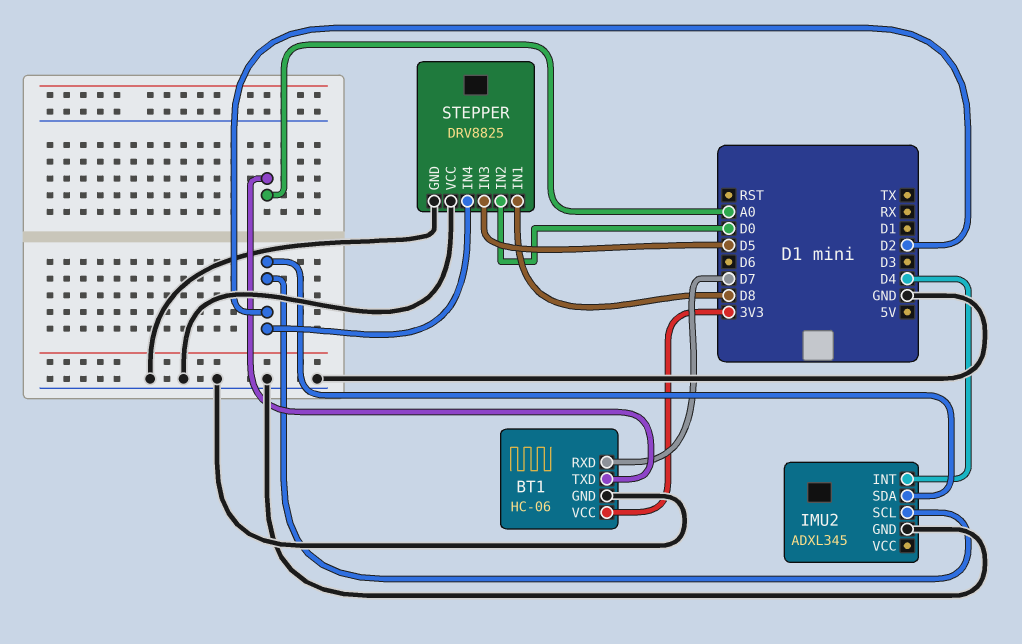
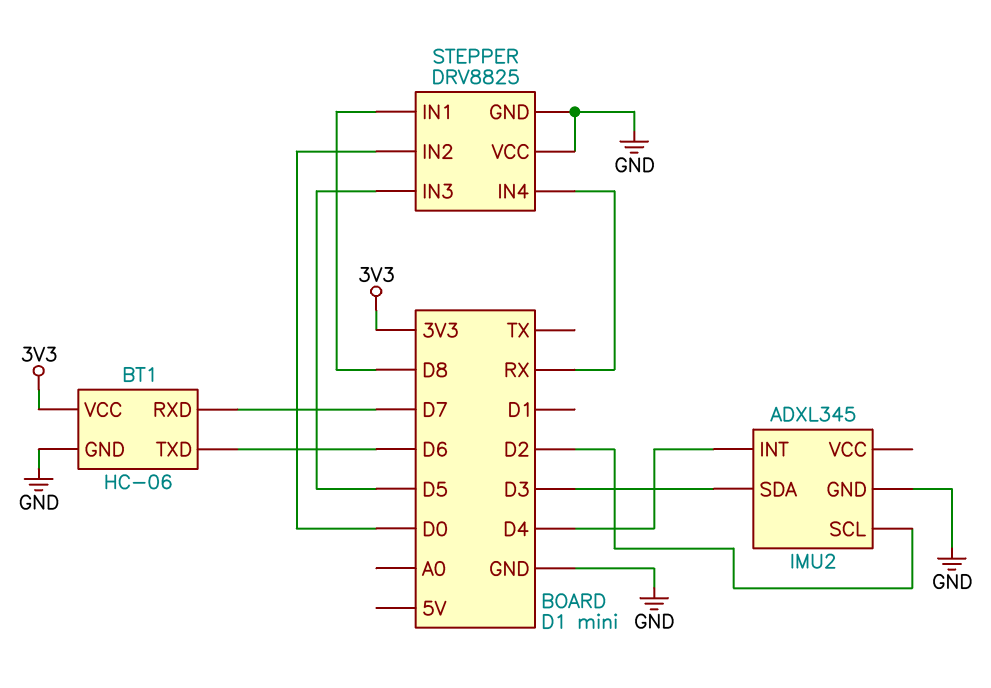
BT1 pin TXD: A0 -> D6
IMU2 pin SDA: D2 -> D3
STEPPER pin IN4: D2 -> RX

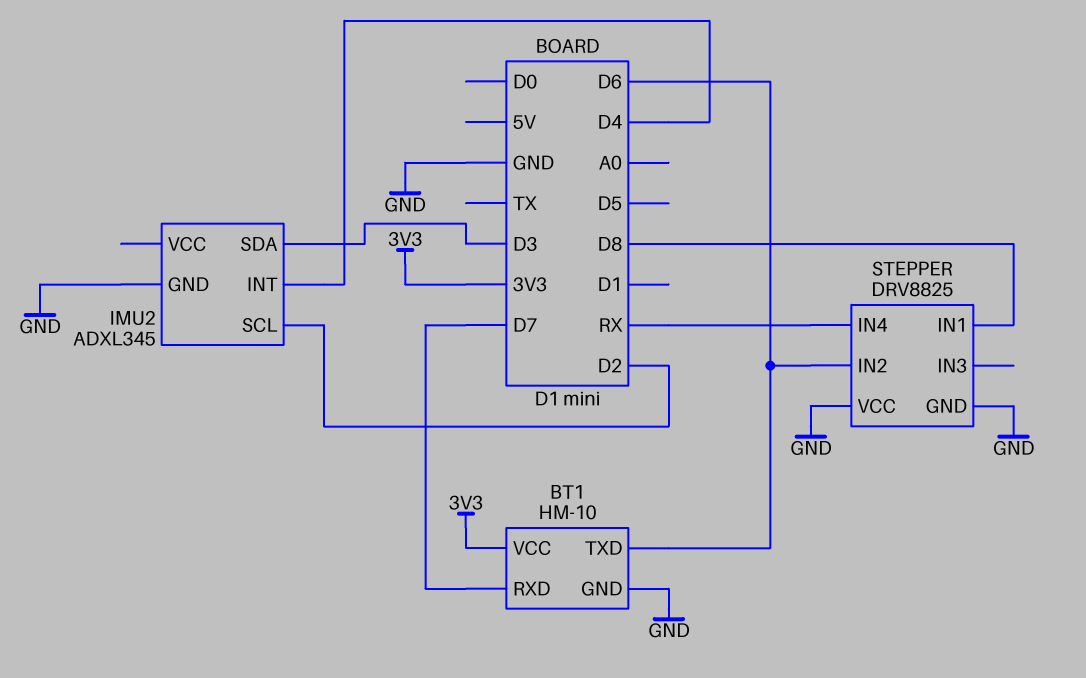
BT1: HC-06 -> HM-10
STEPPER pin IN2: D0 -> D6
STEPPER pin IN3: D5 -> none

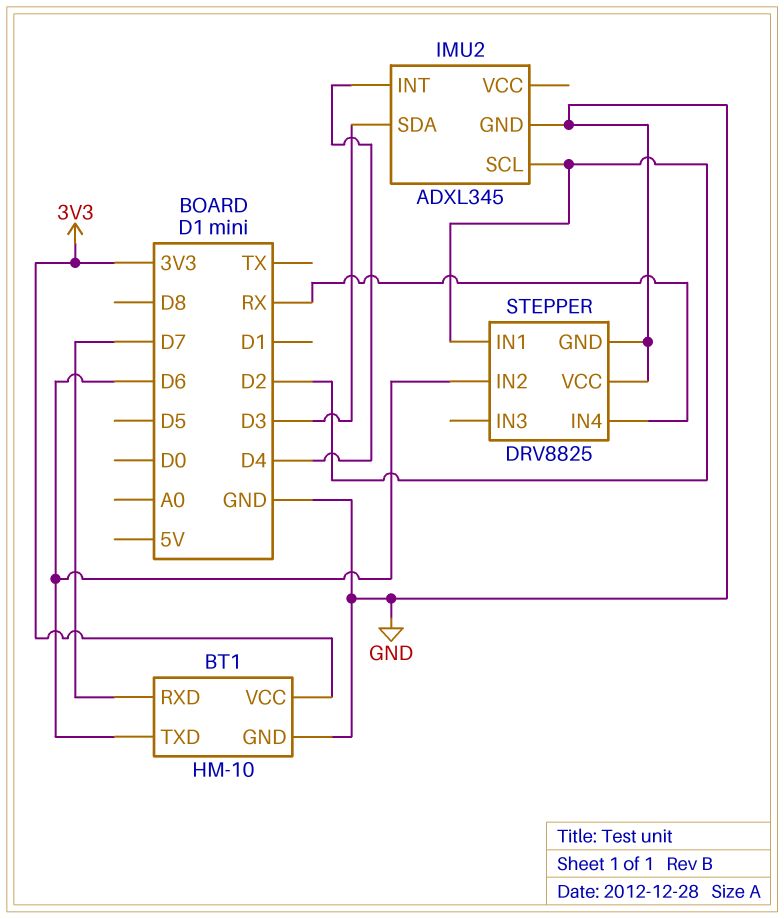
STEPPER pin IN1: D8 -> D2

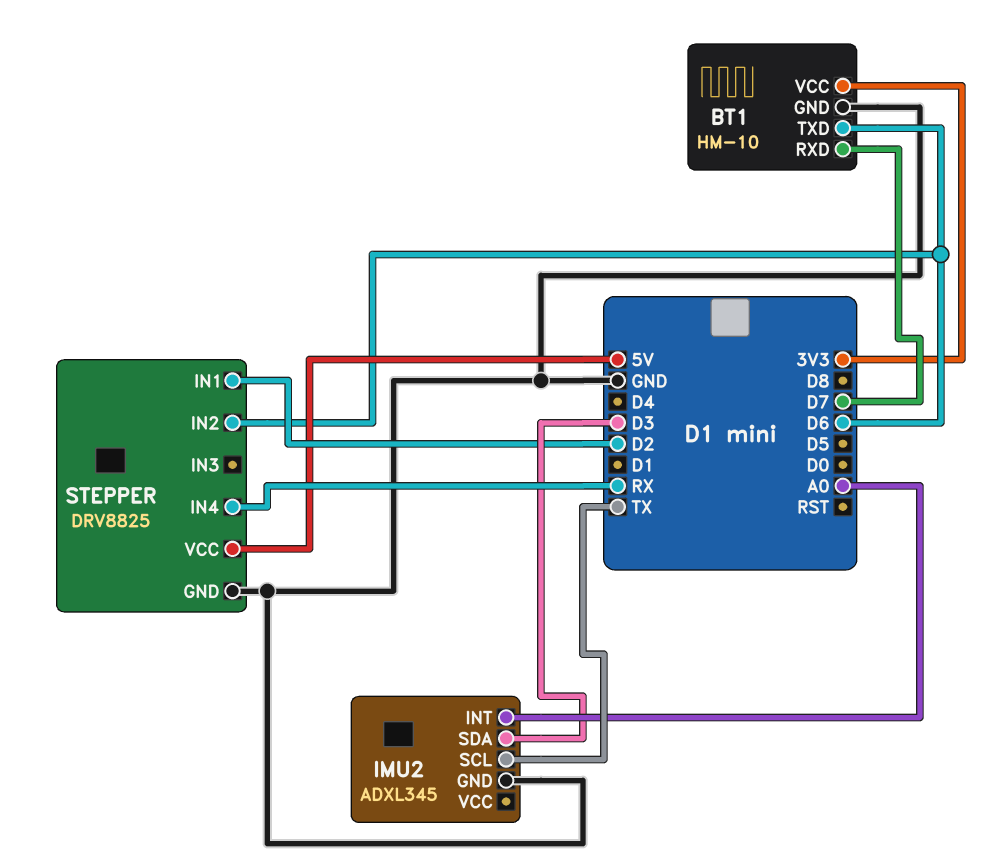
IMU2 pin INT: D4 -> A0
IMU2 pin SCL: D2 -> TX
STEPPER pin VCC: GND -> 5V

